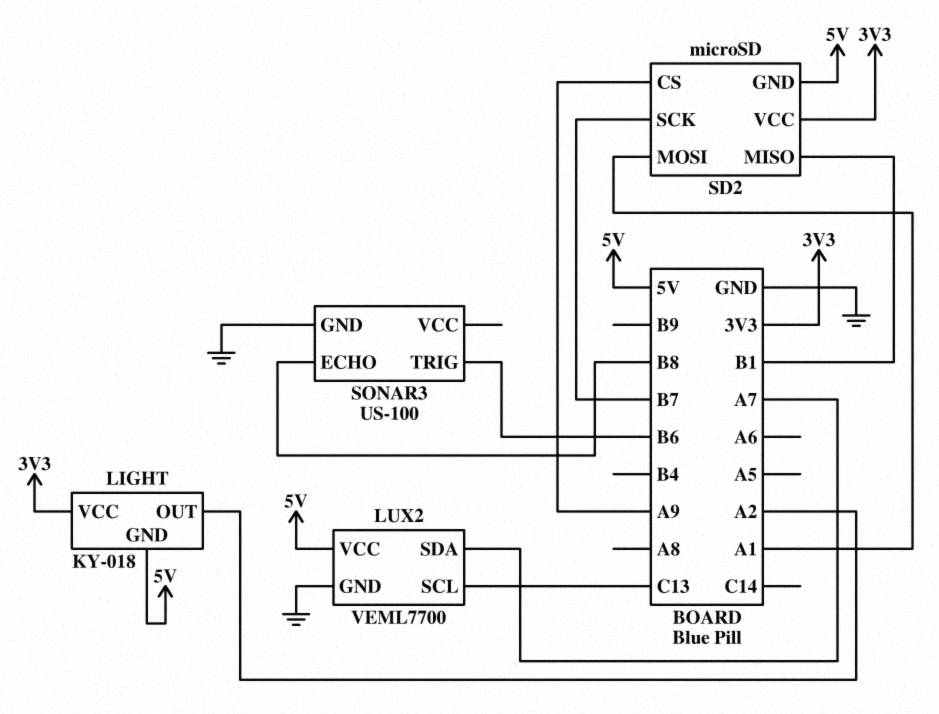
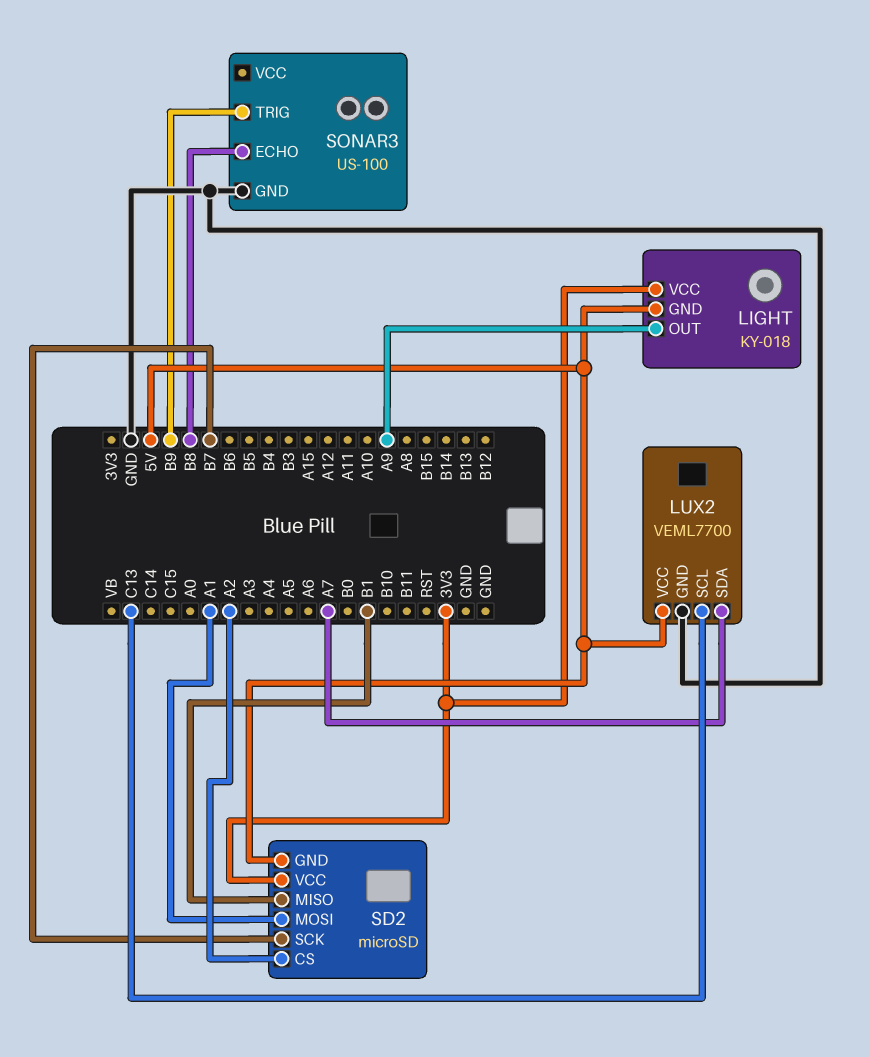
LIGHT pin OUT: A2 -> A9
SD2 pin CS: A9 -> A2
SONAR3 pin TRIG: B6 -> B9

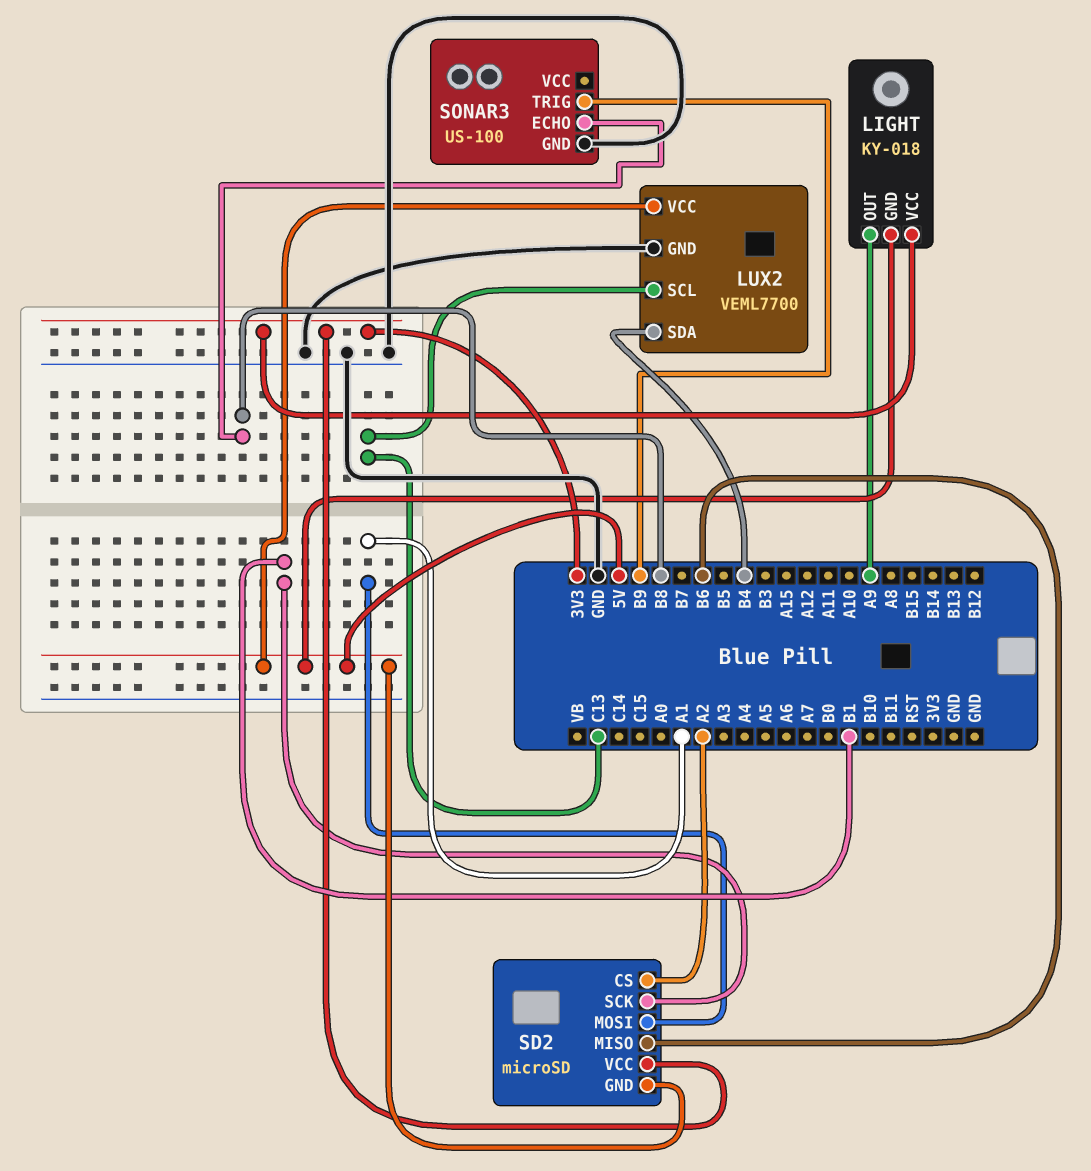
LUX2 pin SDA: A7 -> B4
SD2 pin MISO: B1 -> B6
SD2 pin SCK: B7 -> B1

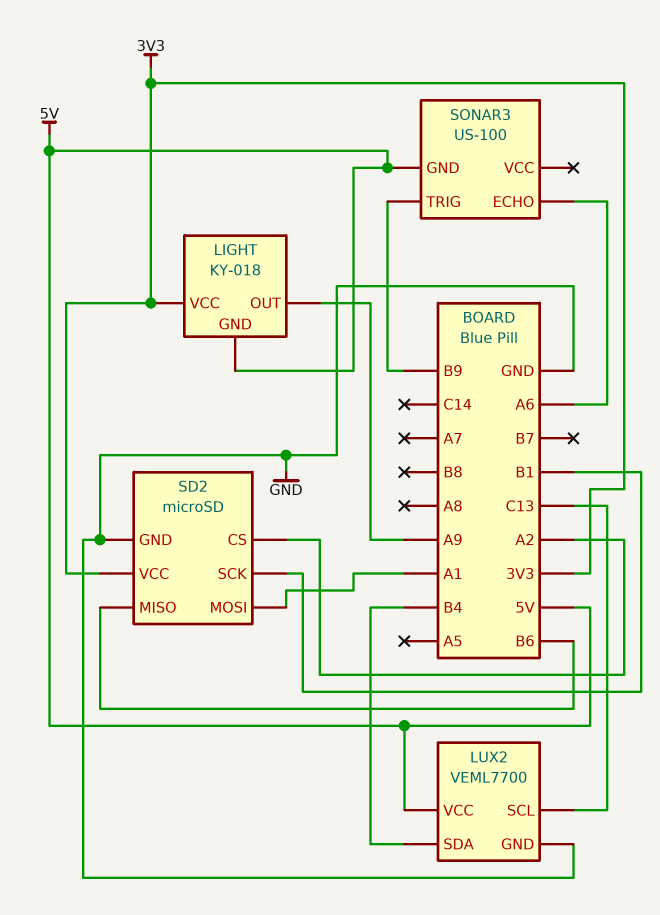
SD2 pin GND: 5V -> GND
SONAR3 pin ECHO: B8 -> A6
SONAR3 pin GND: GND -> 5V

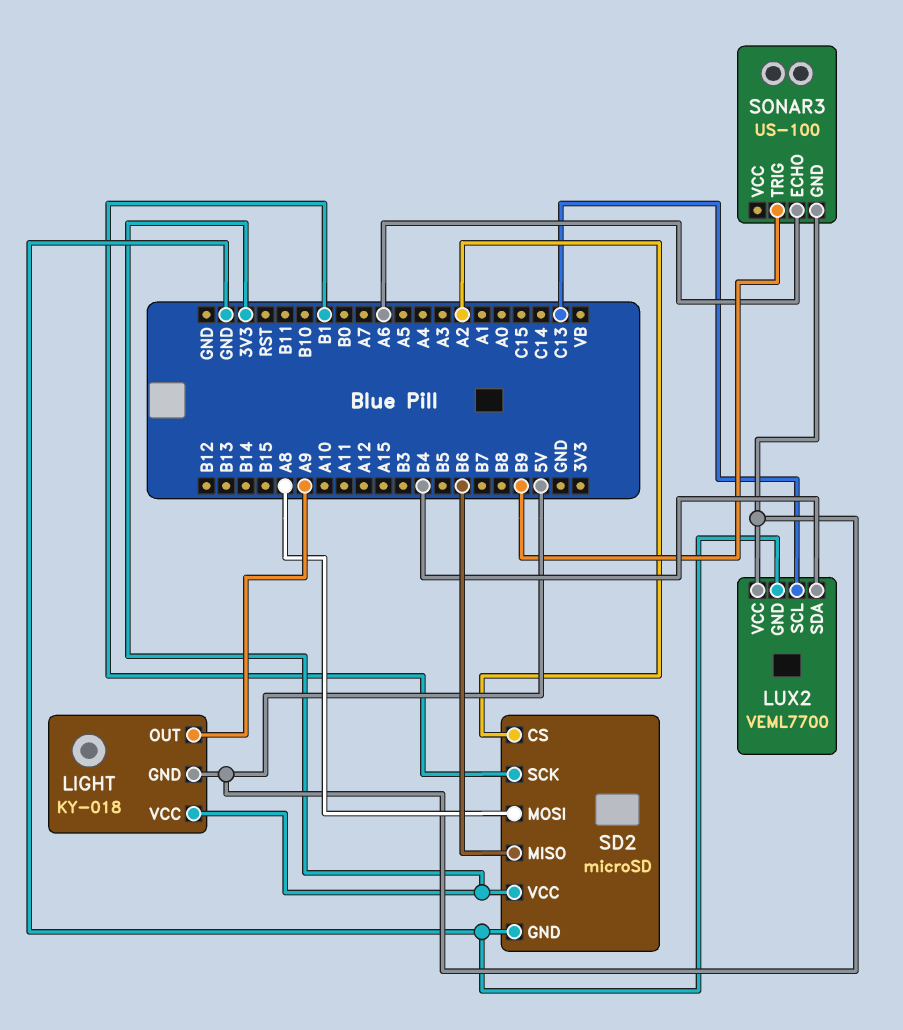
SD2 pin MOSI: A1 -> A8

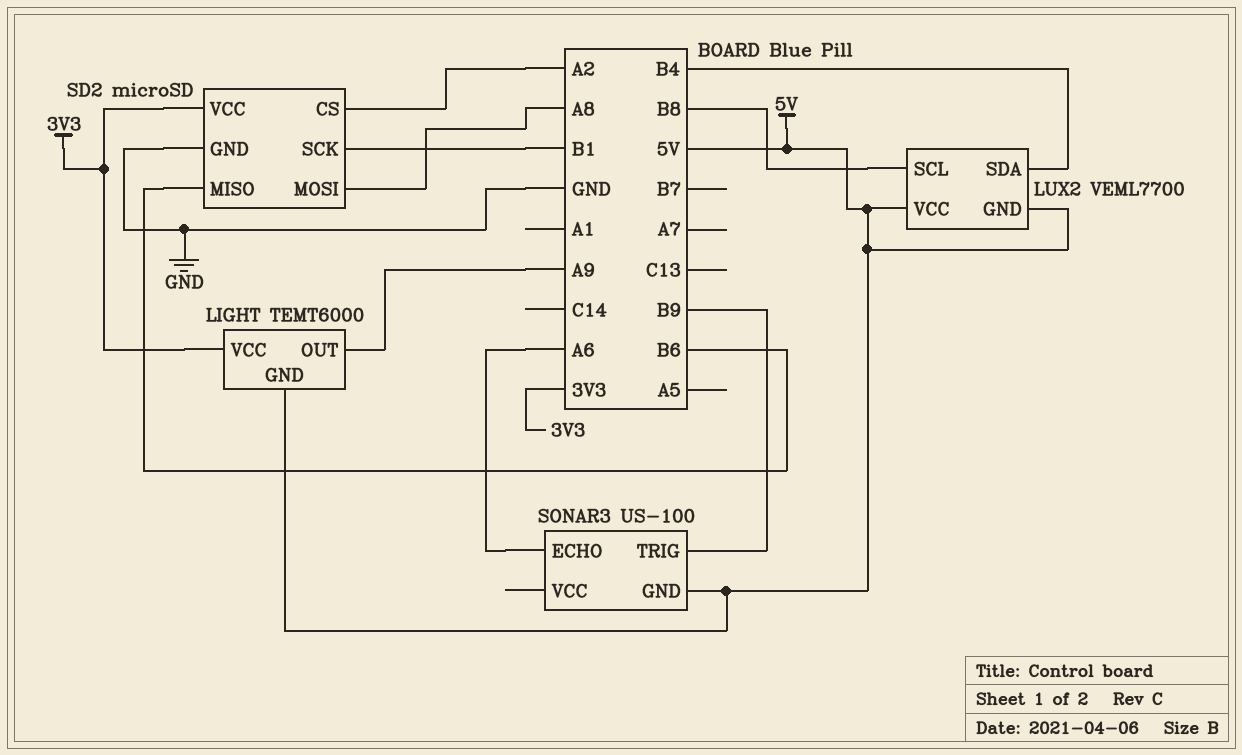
LIGHT: KY-018 -> TEMT6000
LUX2 pin GND: GND -> 5V
LUX2 pin SCL: C13 -> B8

